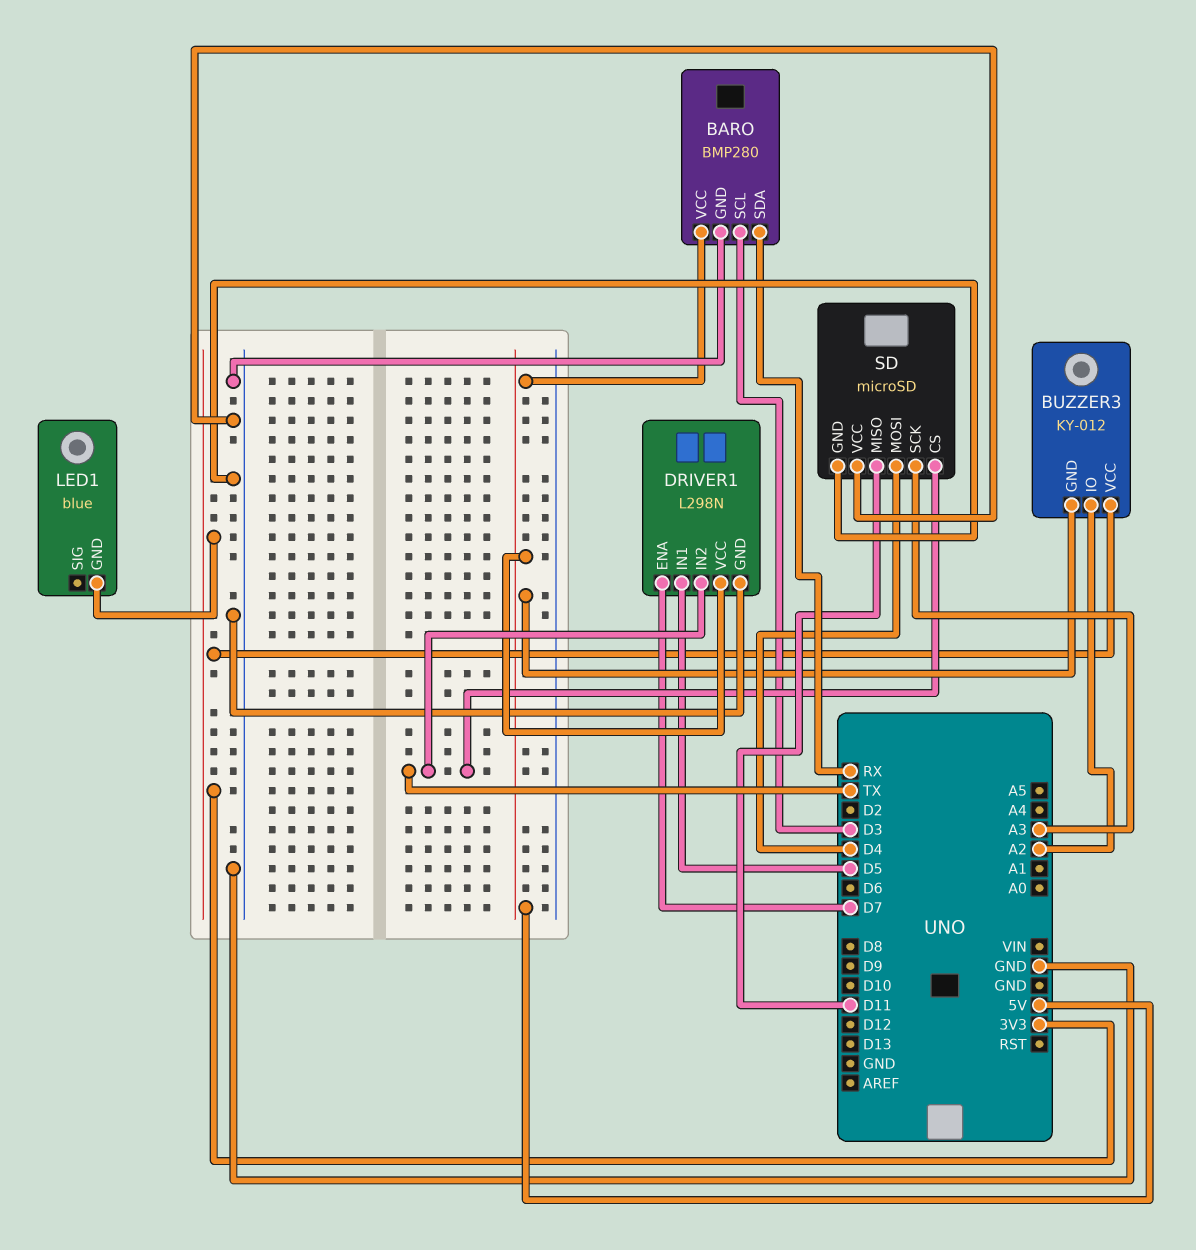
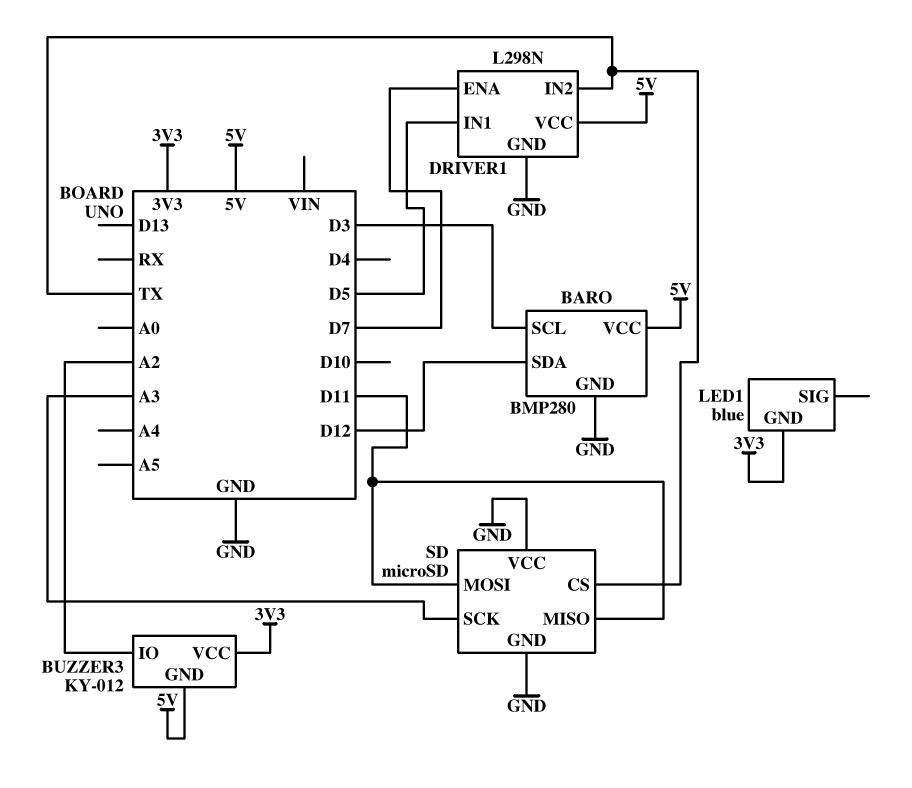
BARO pin SDA: RX -> D12
SD pin MOSI: D4 -> D11

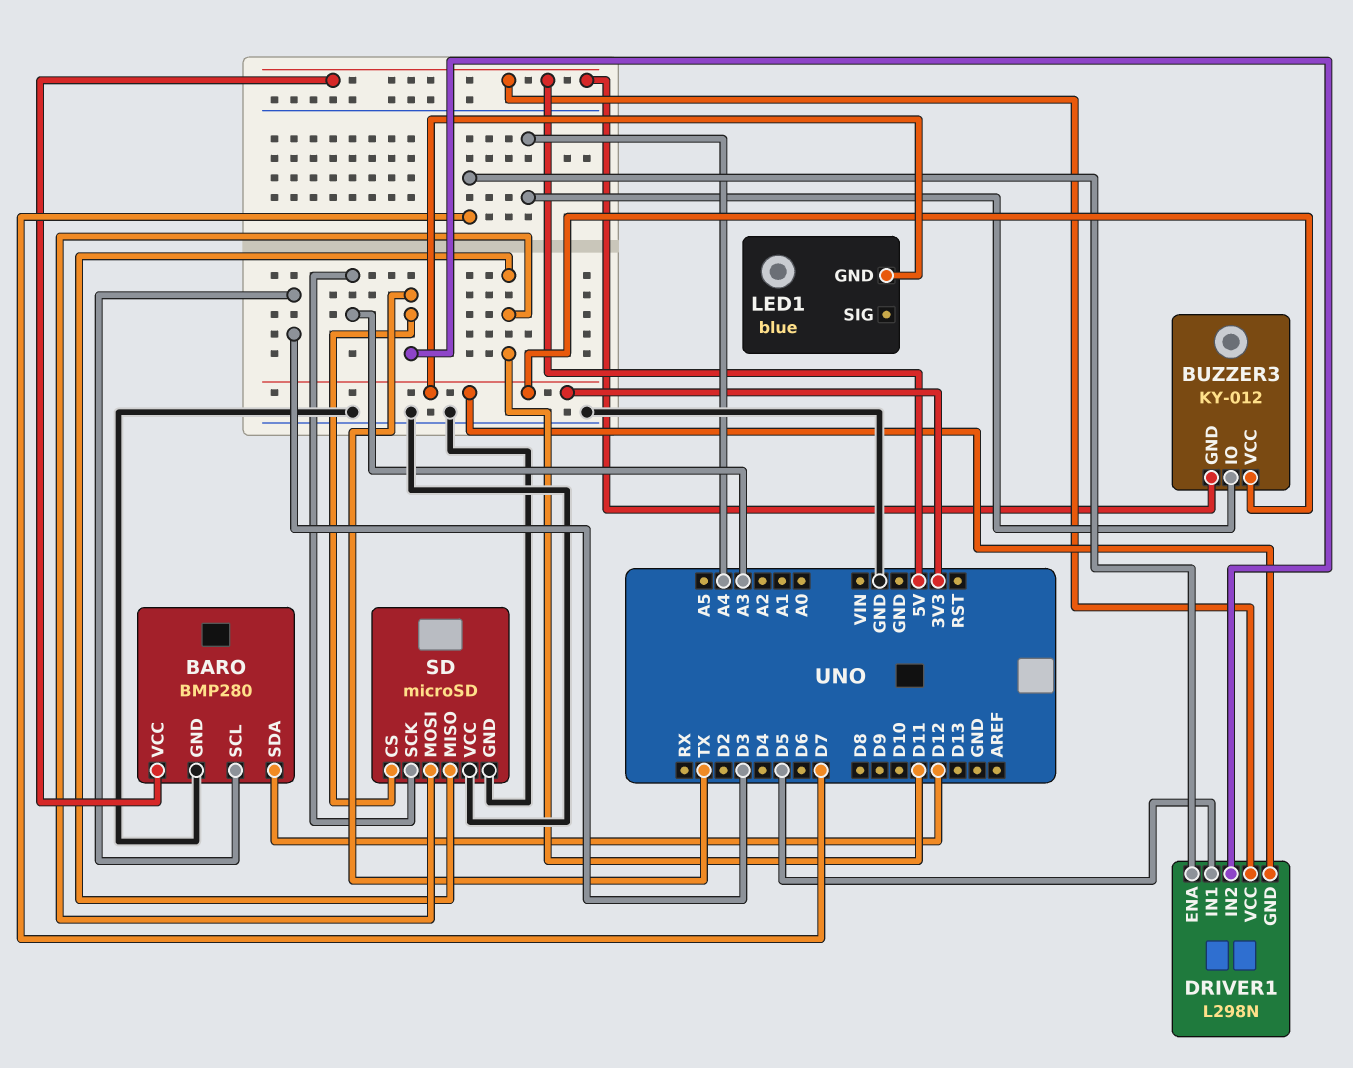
BUZZER3 pin IO: A2 -> A4
DRIVER1 pin GND: GND -> 3V3

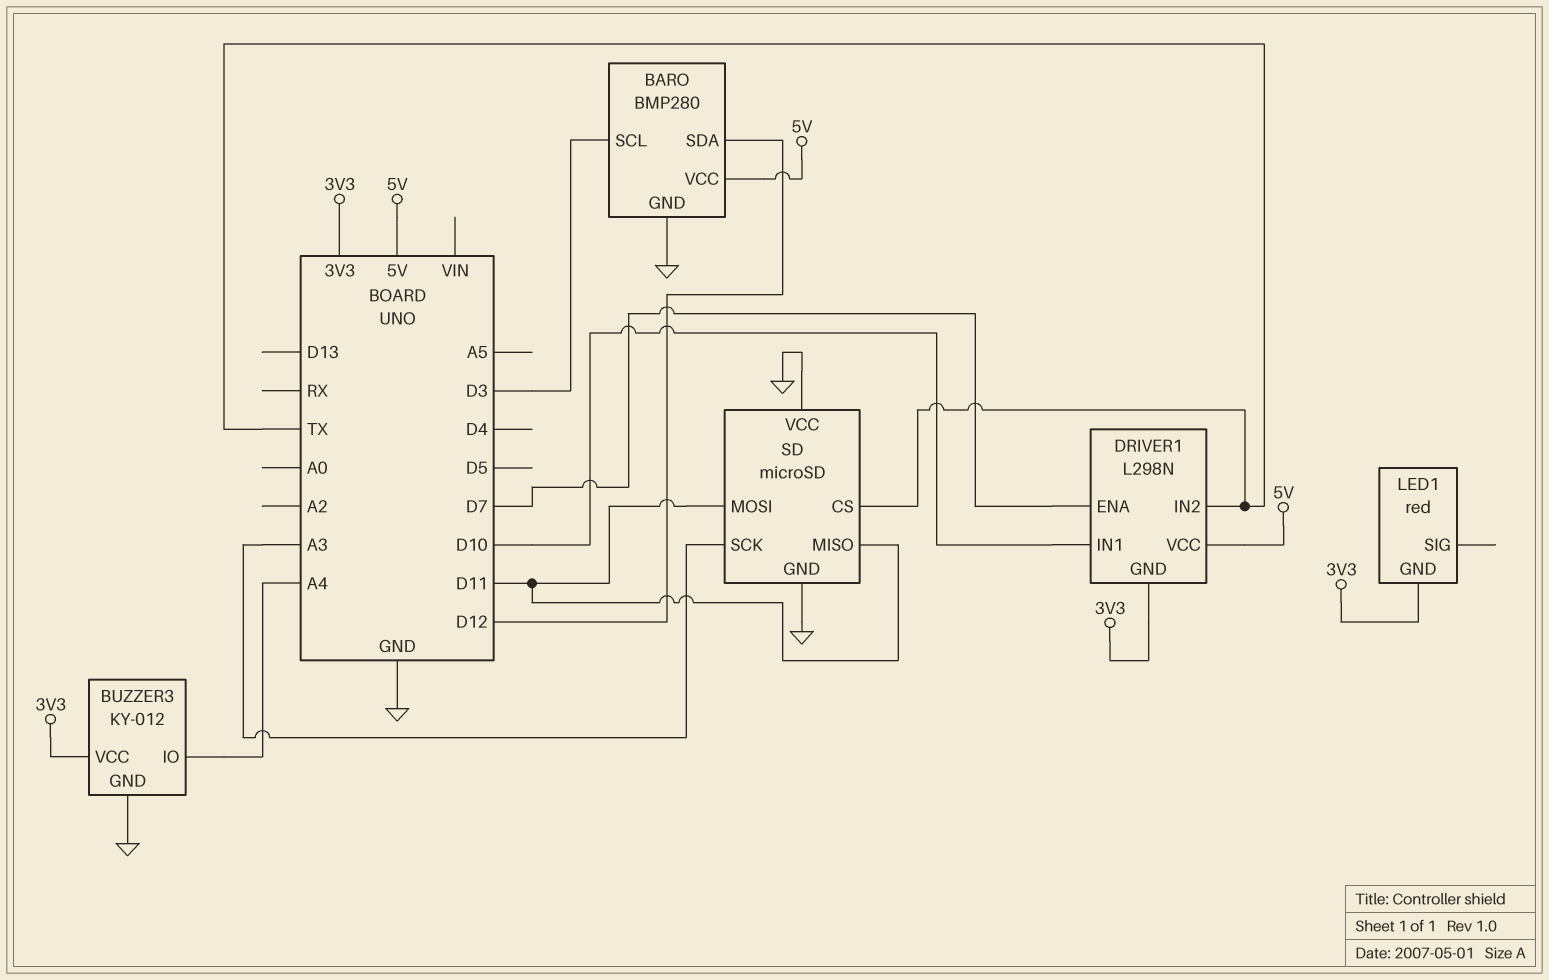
BUZZER3 pin GND: 5V -> GND
DRIVER1 pin IN1: D5 -> D10
LED1: blue -> red

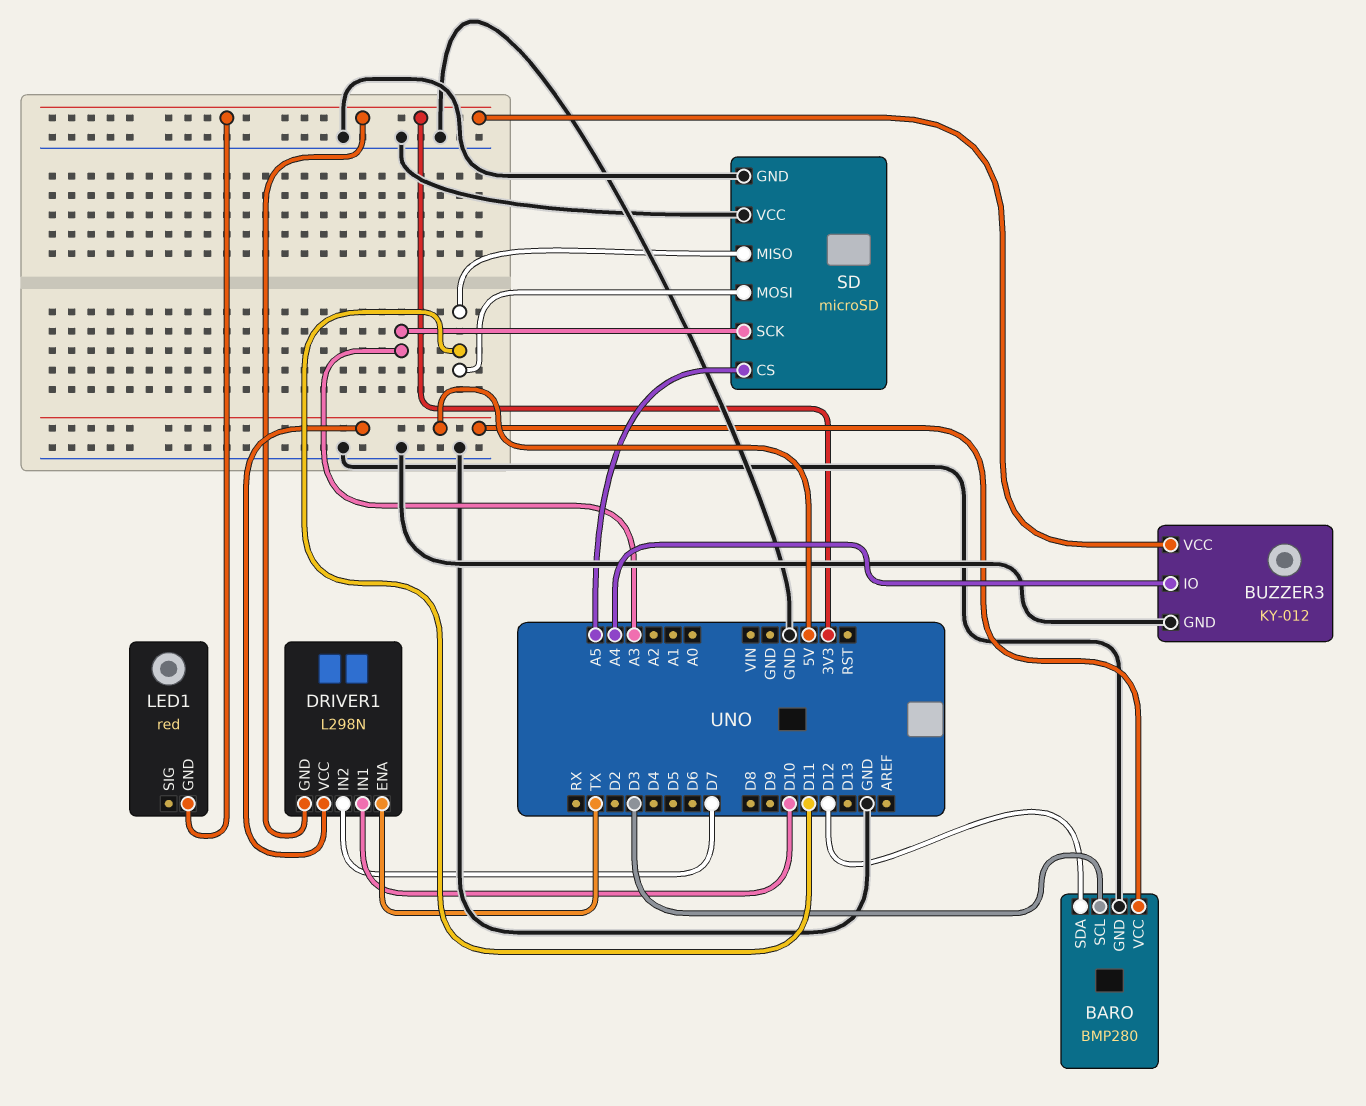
DRIVER1 pin ENA: D7 -> TX
DRIVER1 pin IN2: TX -> D7
SD pin CS: TX -> A5

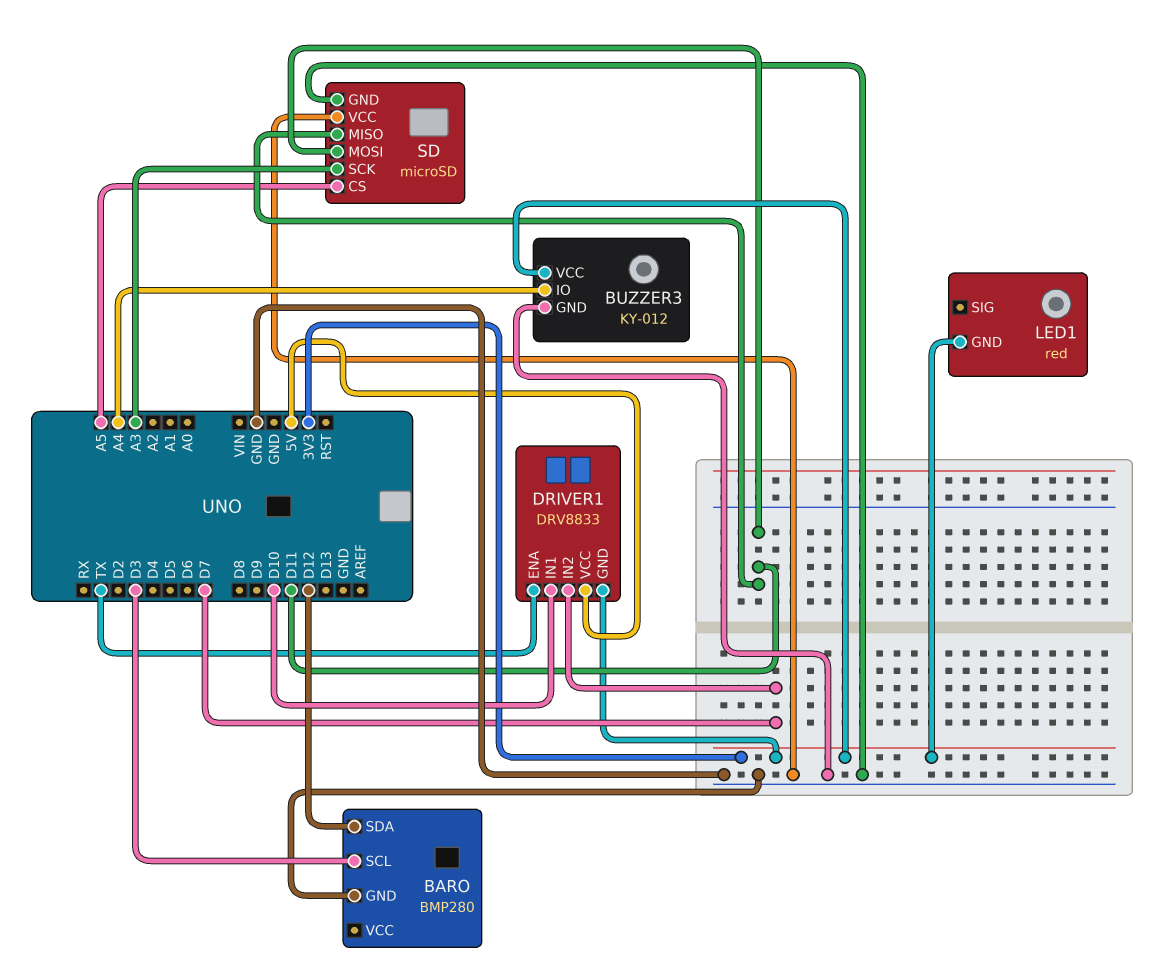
BARO pin VCC: 5V -> none
DRIVER1: L298N -> DRV8833

